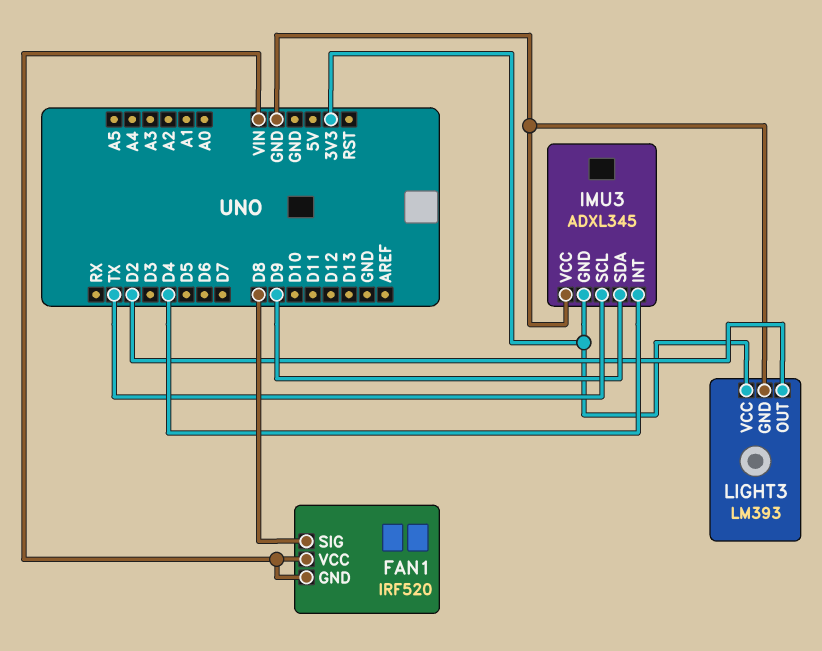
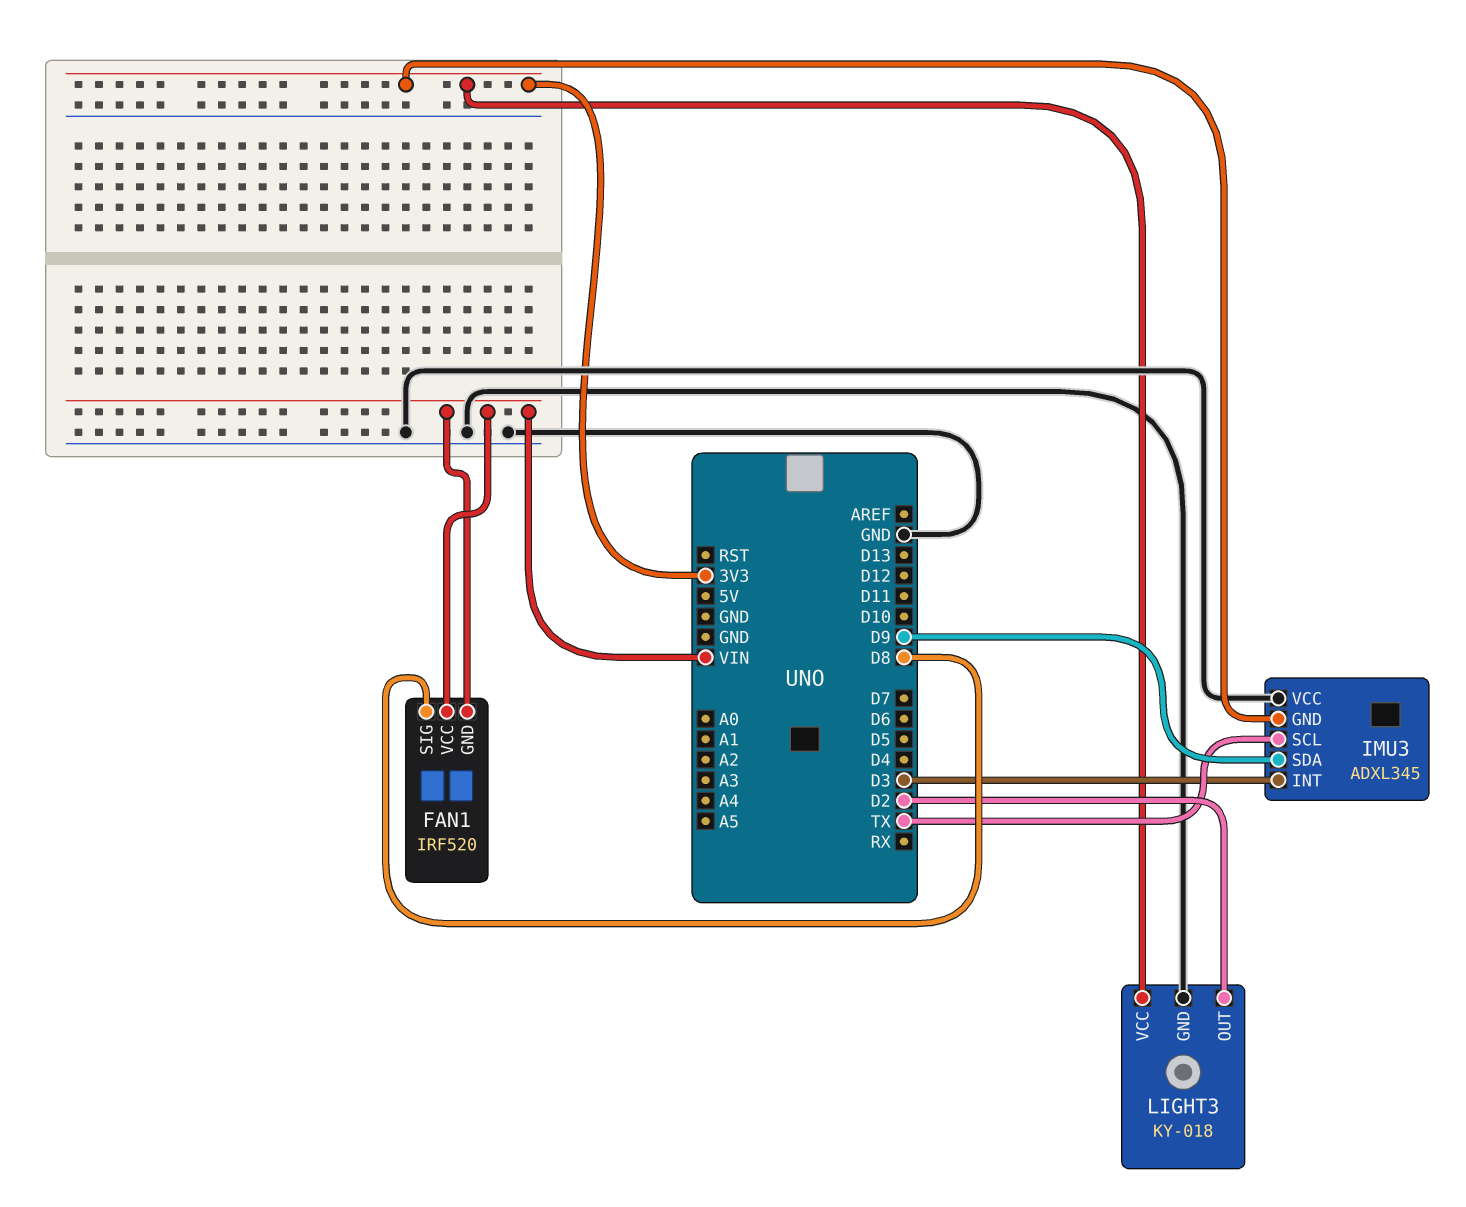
IMU3 pin INT: D4 -> D3
LIGHT3: LM393 -> KY-018

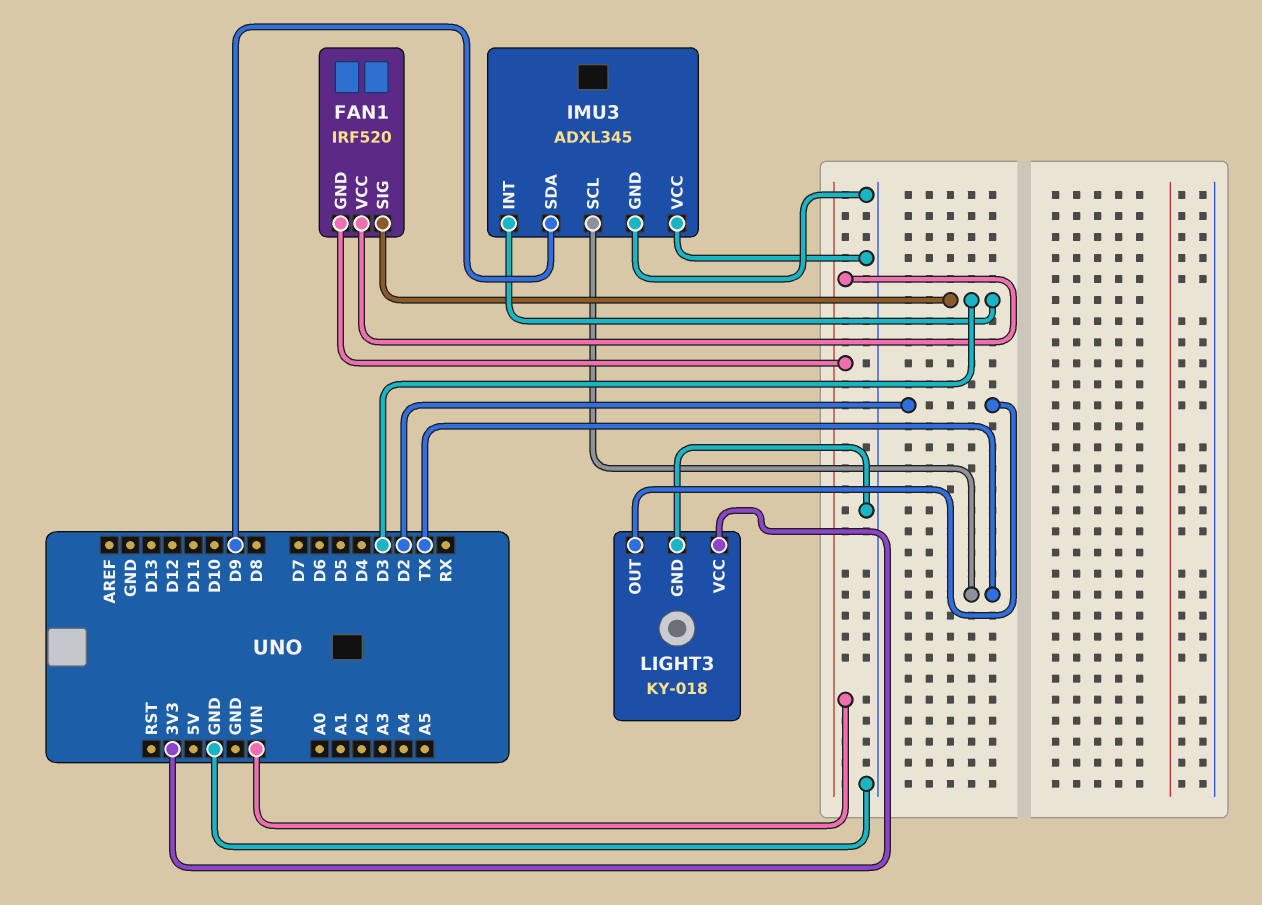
FAN1 pin SIG: D8 -> D3
IMU3 pin GND: 3V3 -> GND

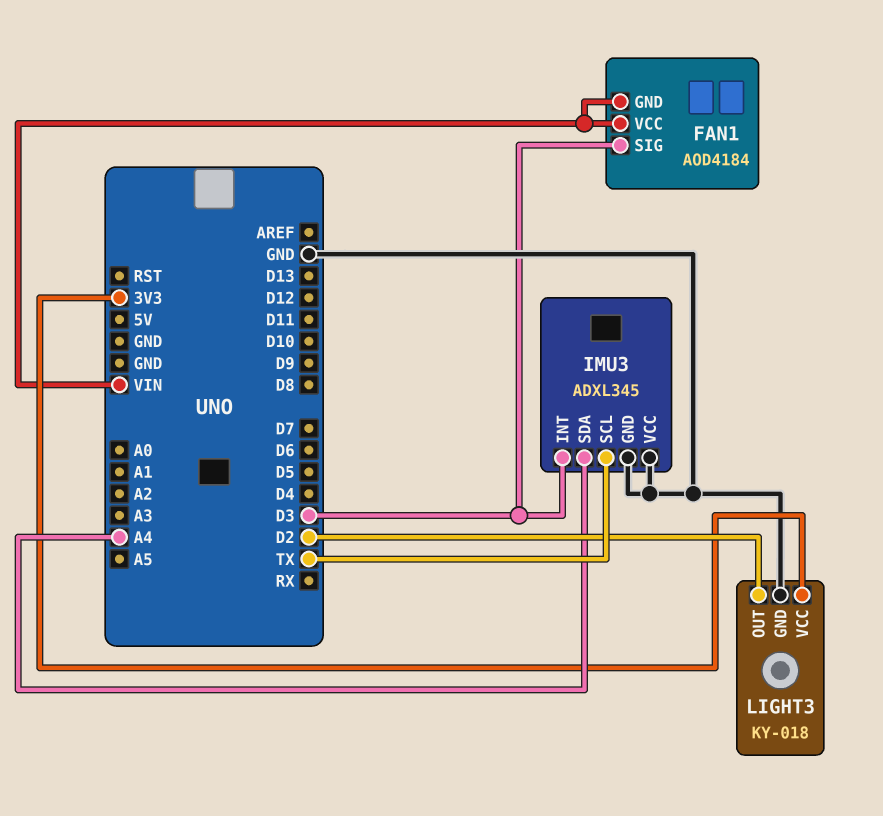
FAN1: IRF520 -> AOD4184
IMU3 pin SDA: D9 -> A4

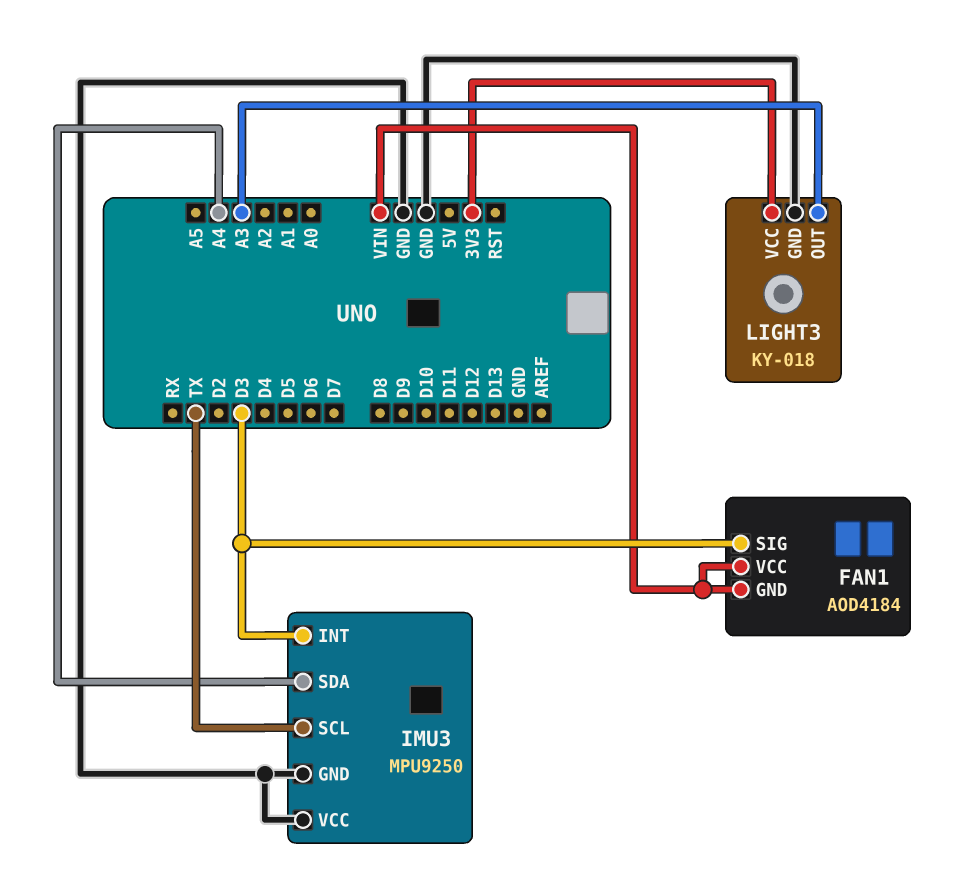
IMU3: ADXL345 -> MPU9250
LIGHT3 pin OUT: D2 -> A3

